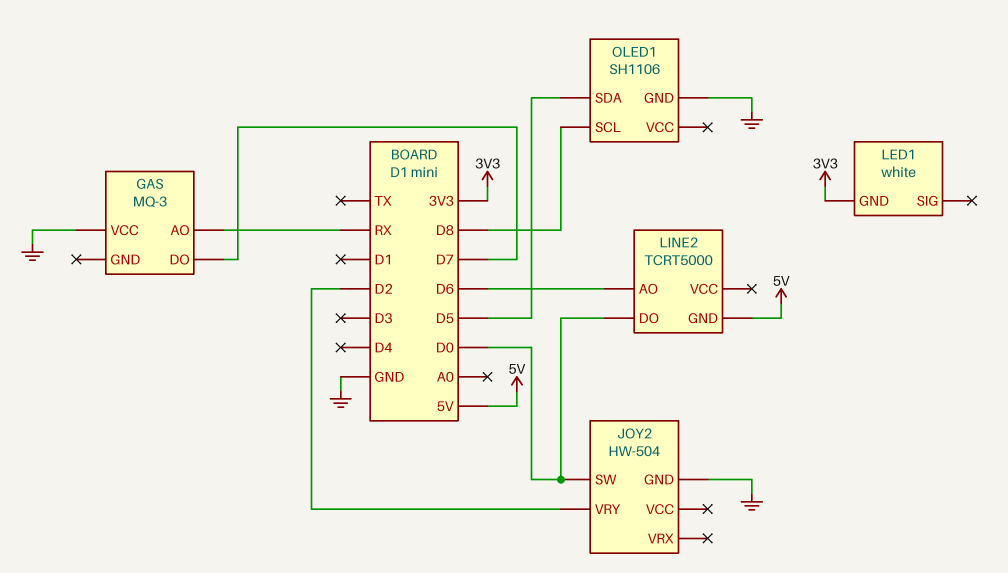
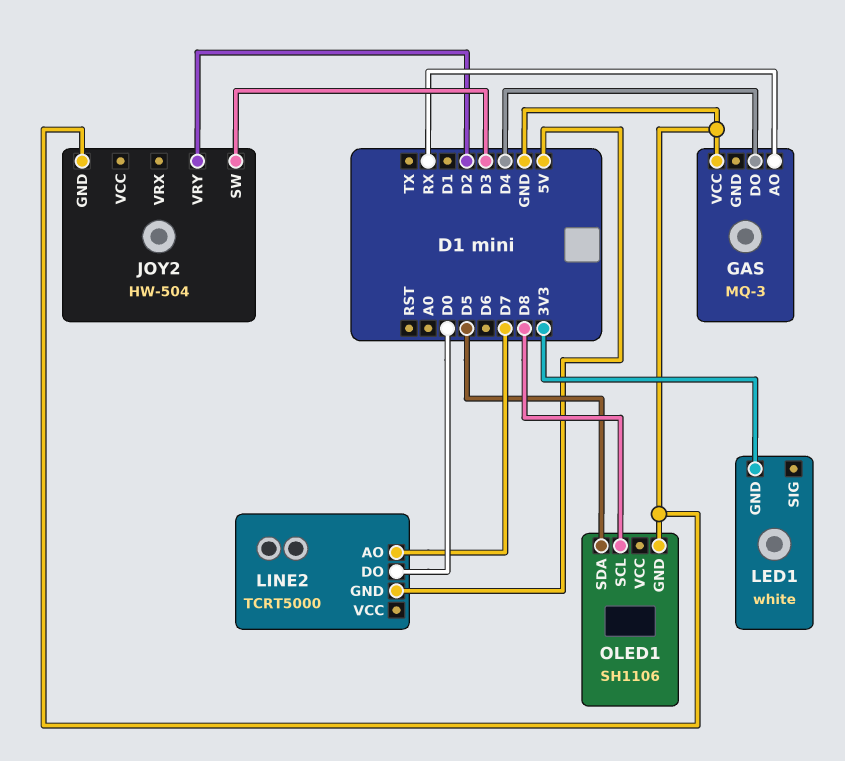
GAS pin DO: D7 -> D4
JOY2 pin SW: D0 -> D3
LINE2 pin AO: D6 -> D7

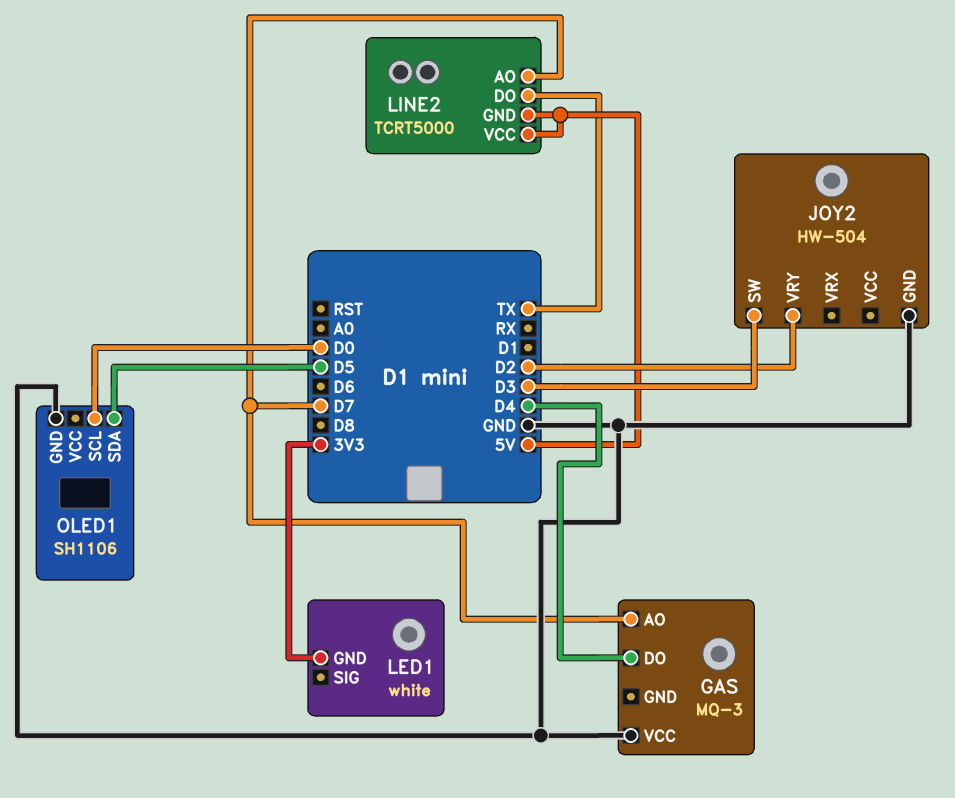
GAS pin AO: RX -> D7
LINE2 pin DO: D0 -> TX
LINE2 pin VCC: none -> 5V
OLED1 pin SCL: D8 -> D0

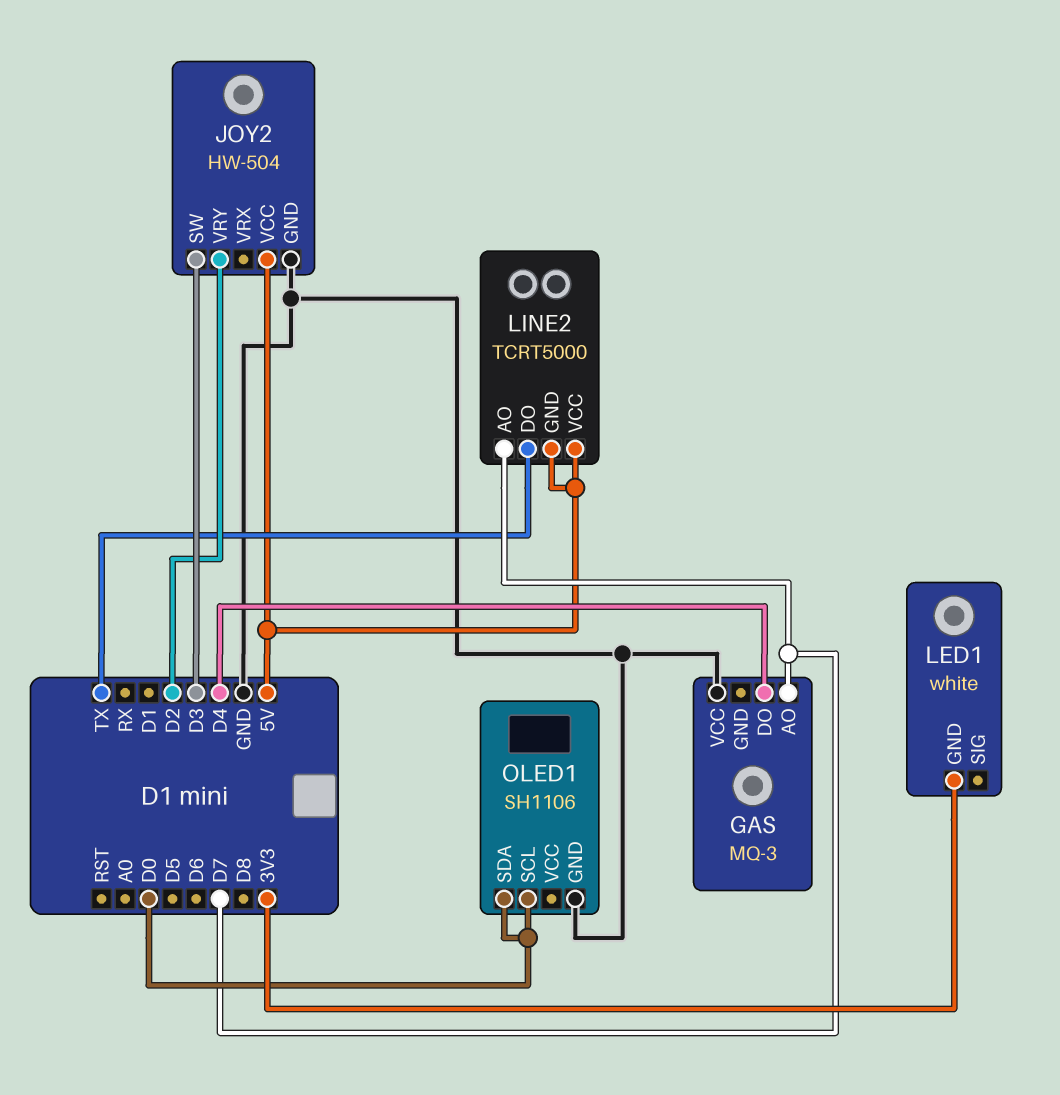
JOY2 pin VCC: none -> 5V
OLED1 pin SDA: D5 -> D0

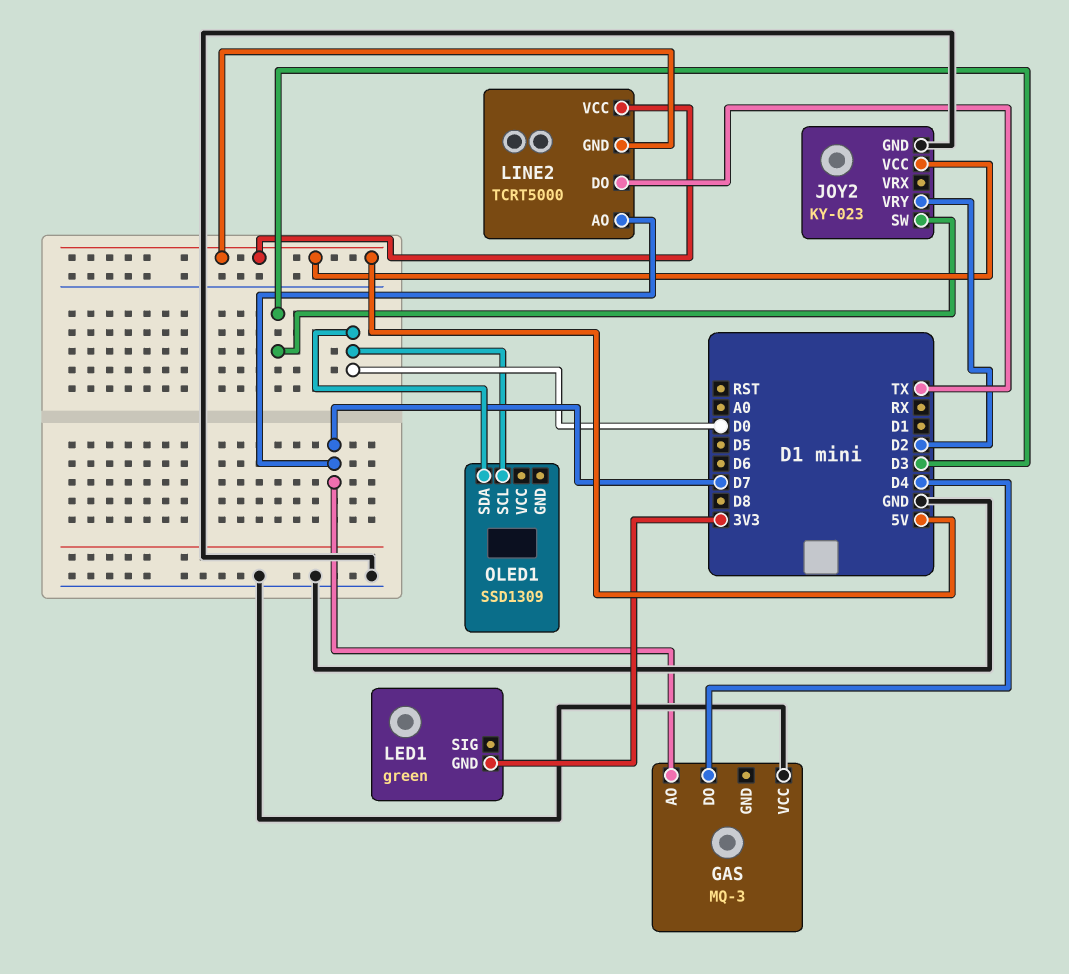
JOY2: HW-504 -> KY-023
LED1: white -> green
OLED1: SH1106 -> SSD1309
OLED1 pin GND: GND -> none

